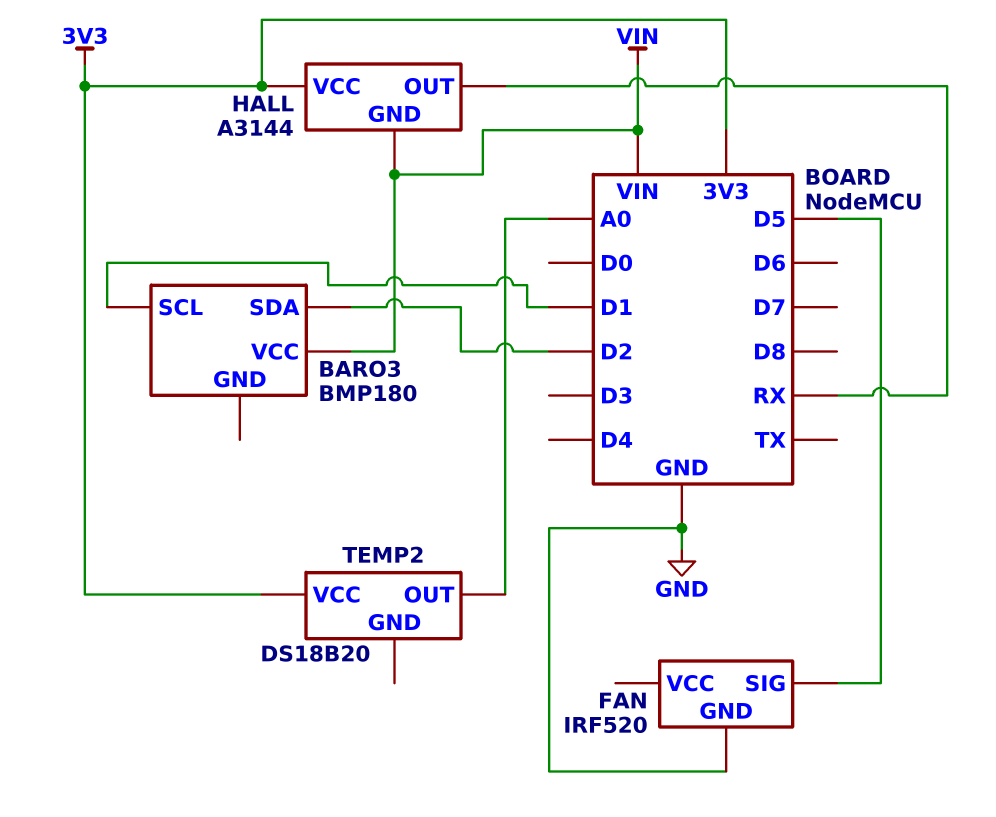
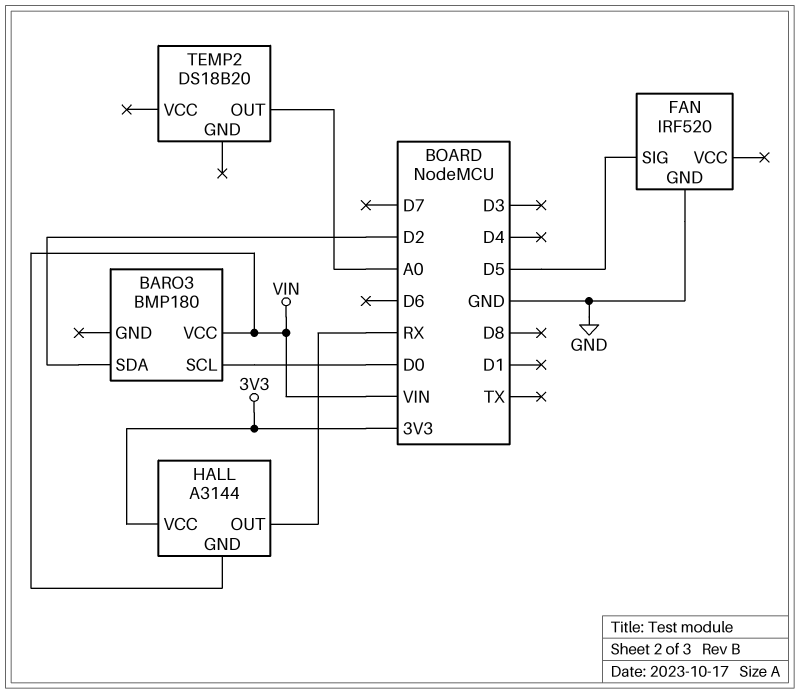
BARO3 pin SCL: D1 -> D0
TEMP2 pin VCC: 3V3 -> none

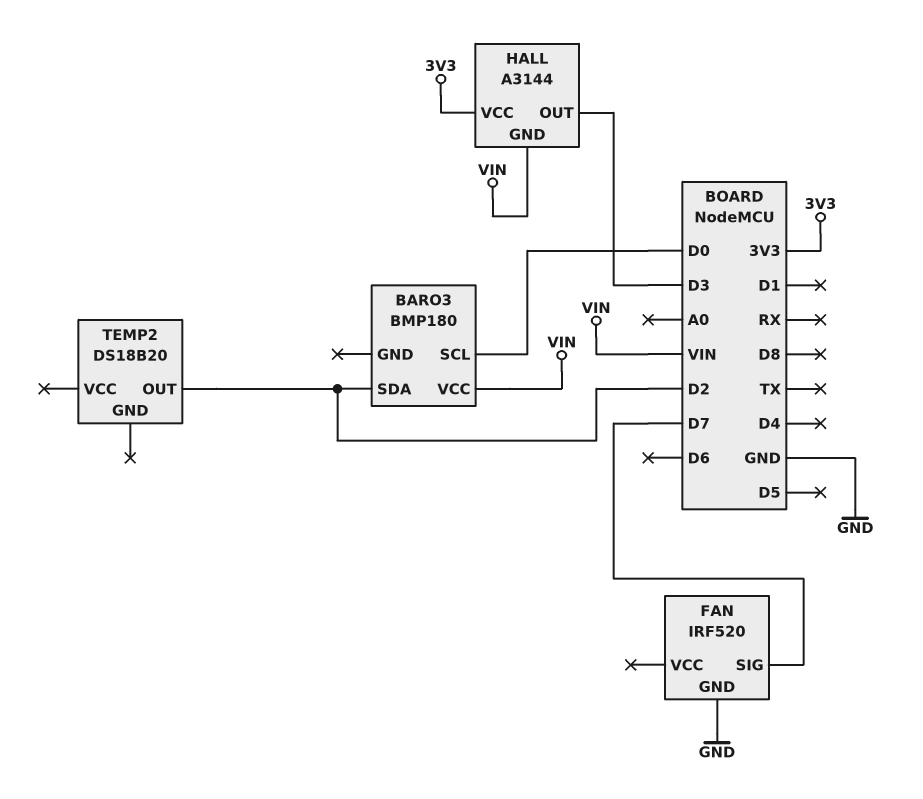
FAN pin SIG: D5 -> D7
HALL pin OUT: RX -> D3
TEMP2 pin OUT: A0 -> D2

